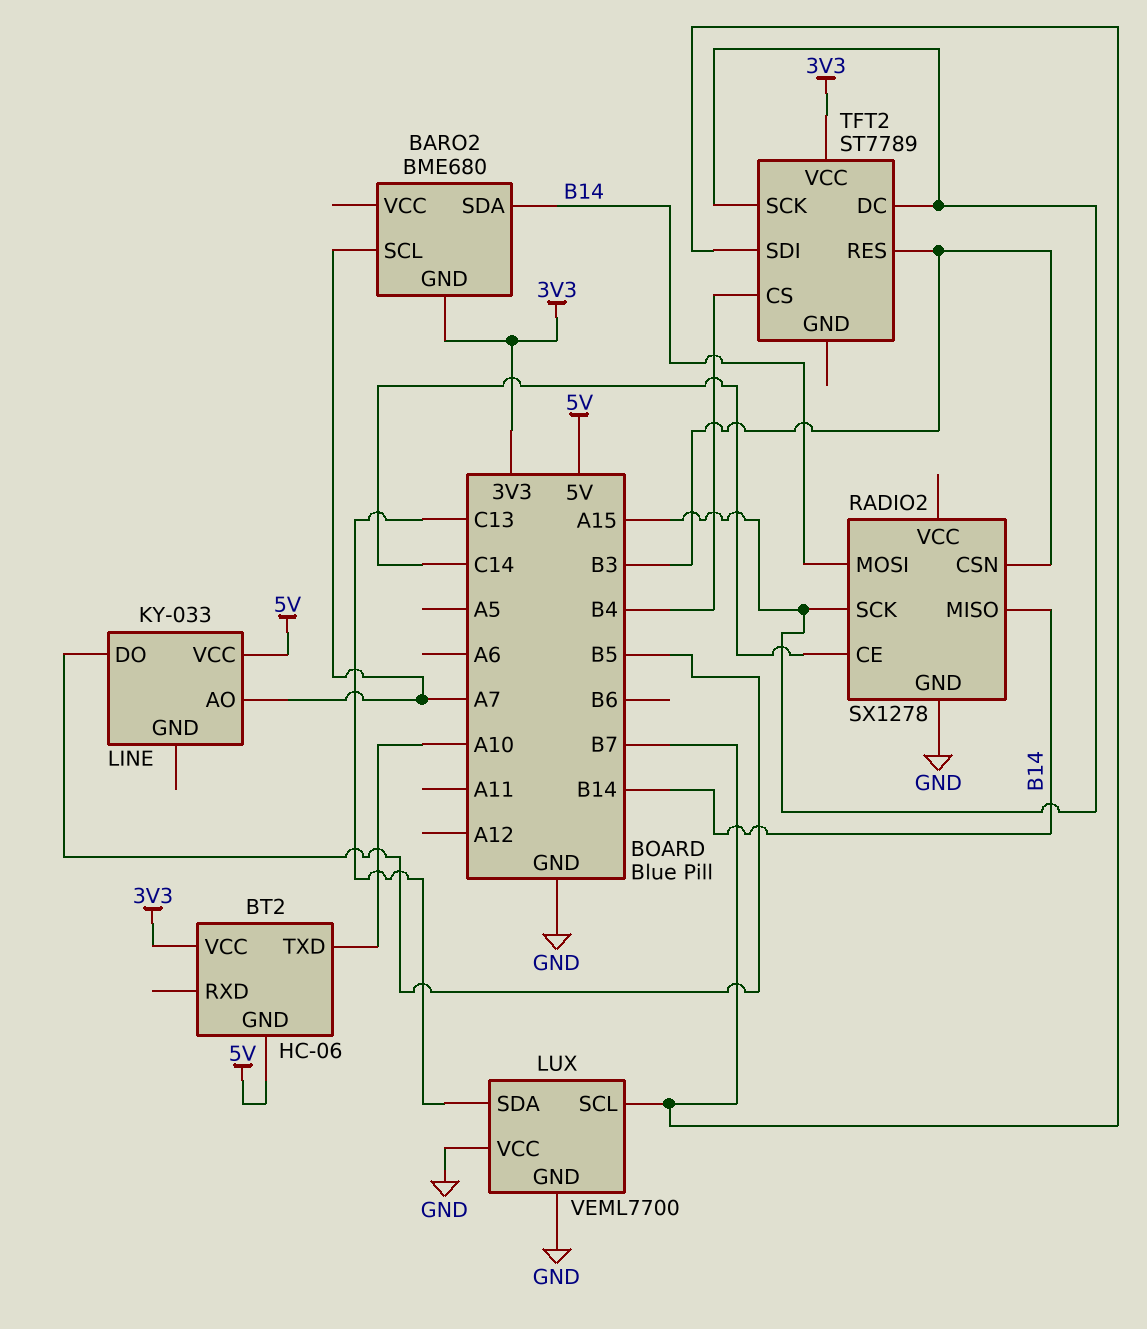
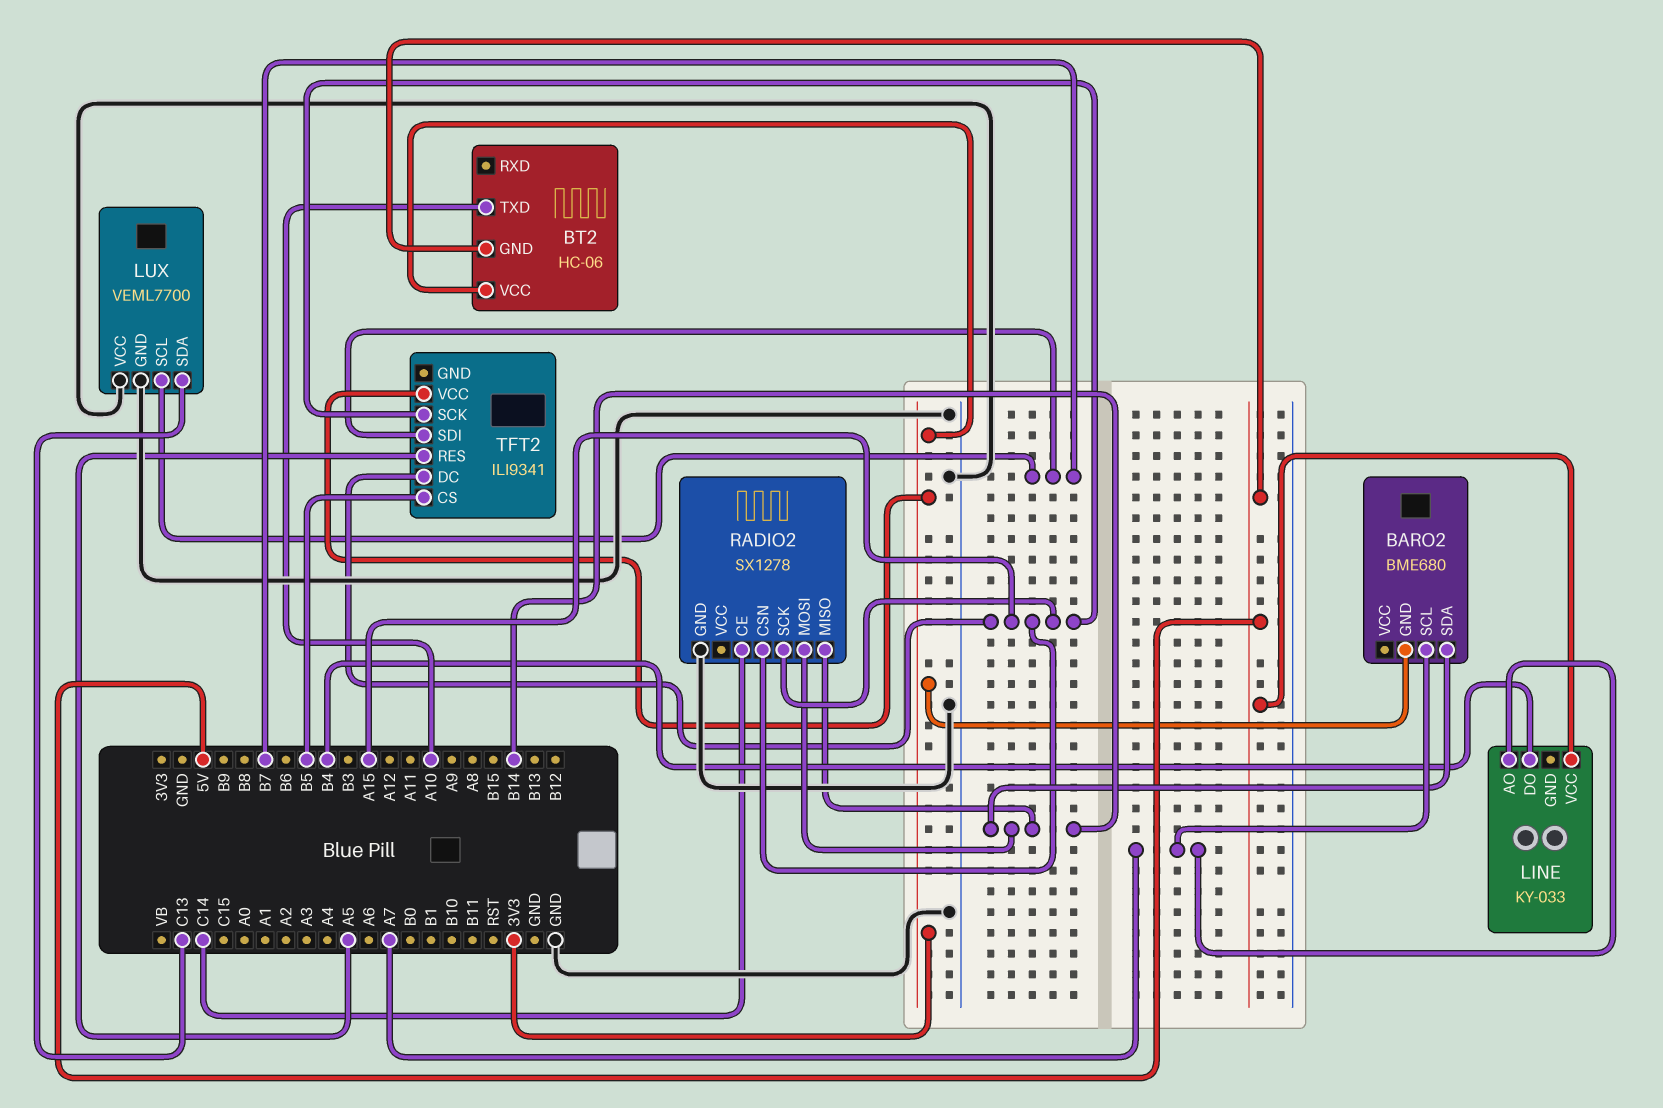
LINE pin DO: B5 -> B4
RADIO2 pin CSN: B3 -> A15
TFT2: ST7789 -> ILI9341
TFT2 pin CS: B4 -> B5
TFT2 pin RES: B3 -> A5

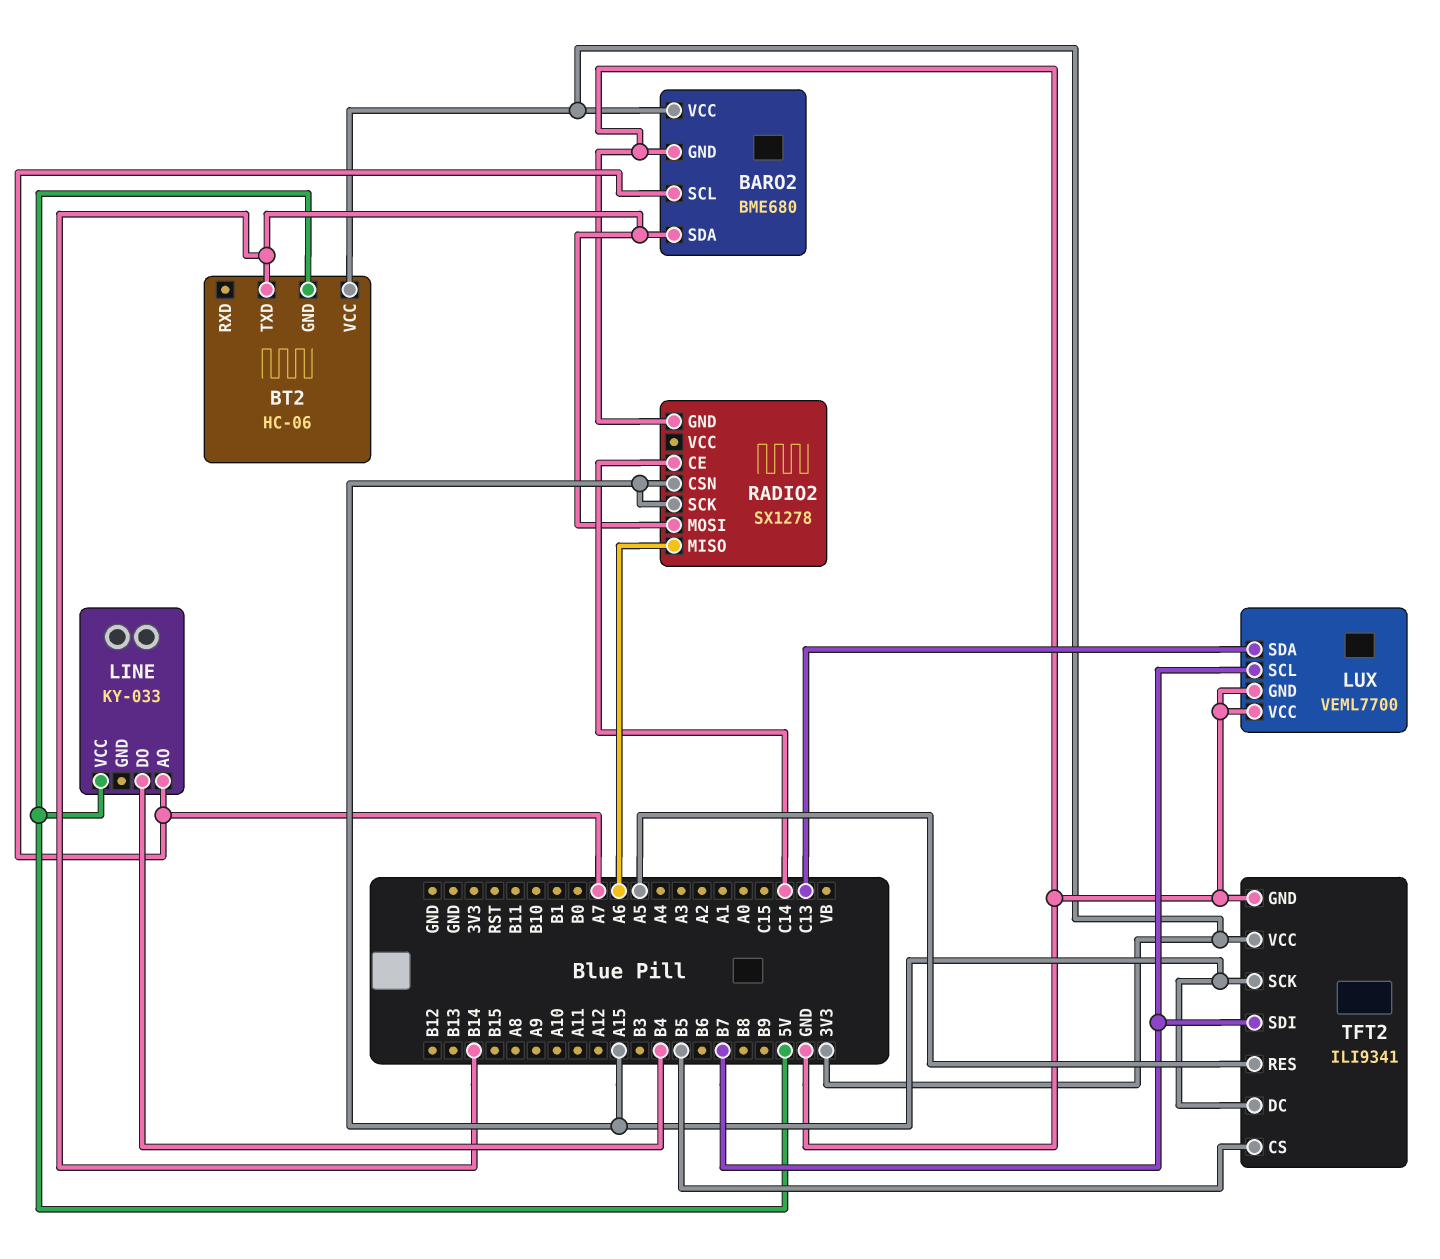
BARO2 pin GND: 3V3 -> GND
BARO2 pin VCC: none -> 3V3
BT2 pin TXD: A10 -> B14
RADIO2 pin MISO: B14 -> A6
TFT2 pin GND: none -> GND

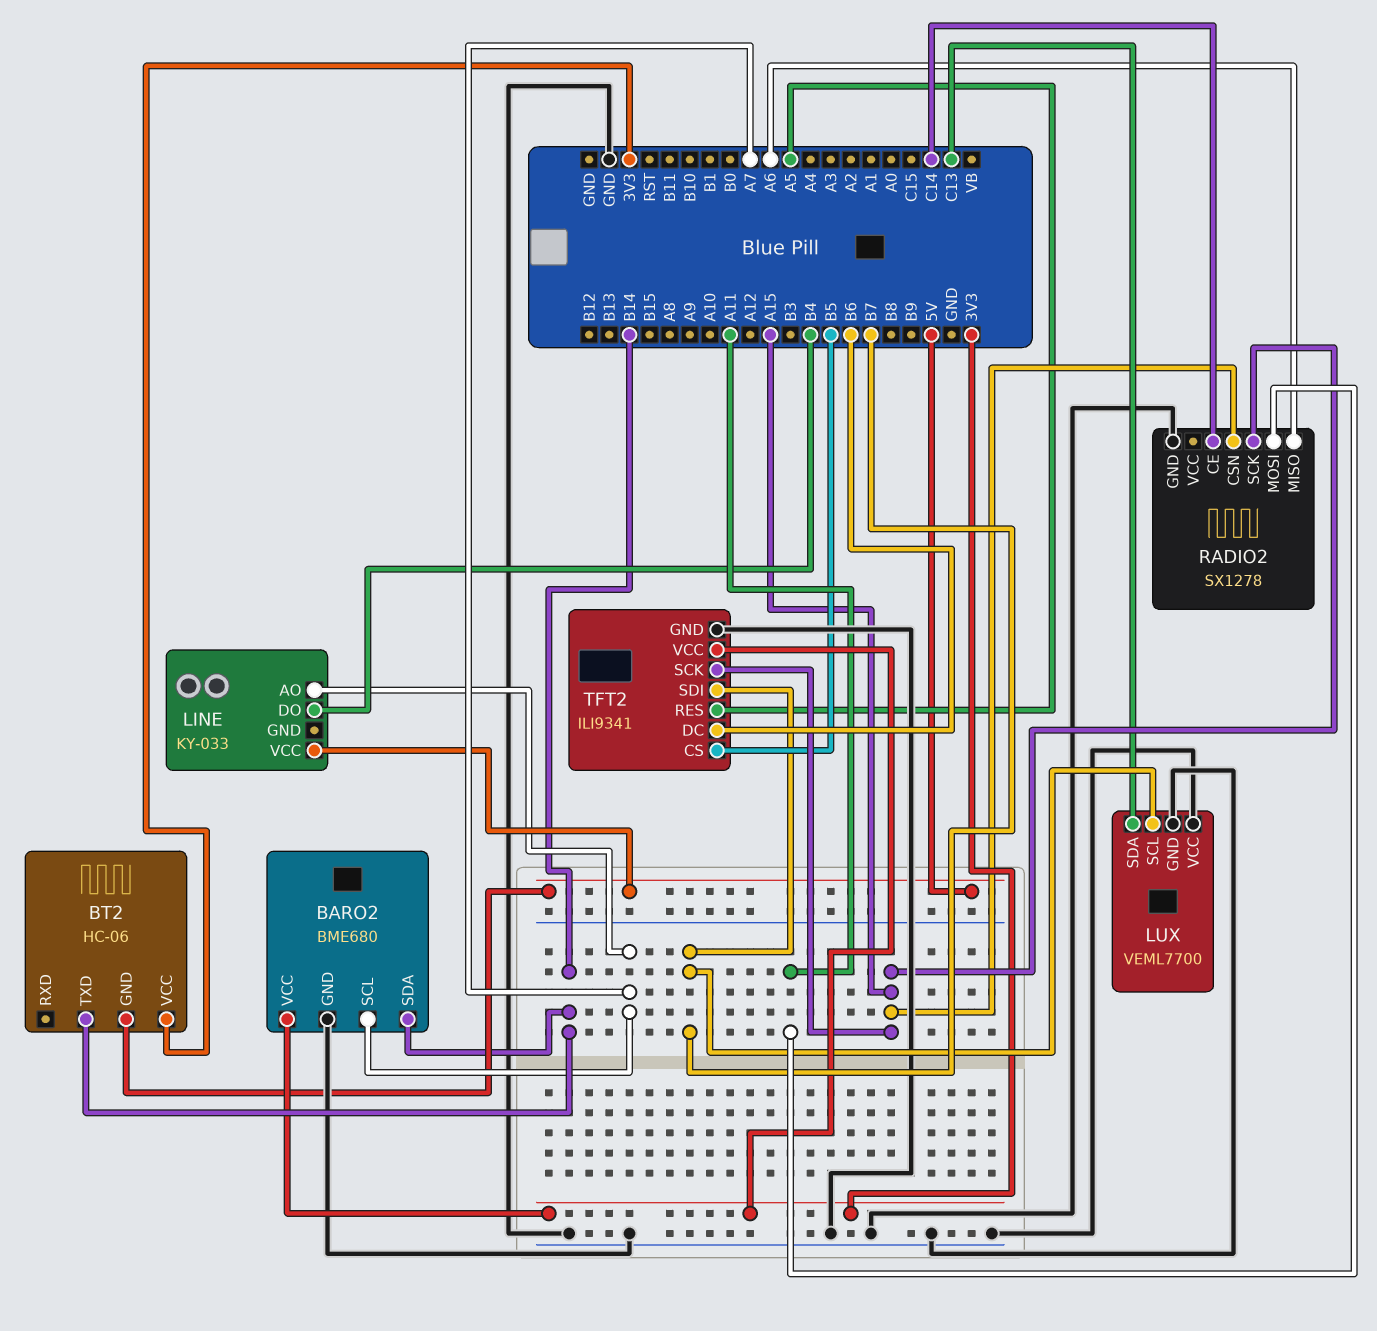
RADIO2 pin MOSI: B14 -> A11
TFT2 pin DC: A15 -> B6

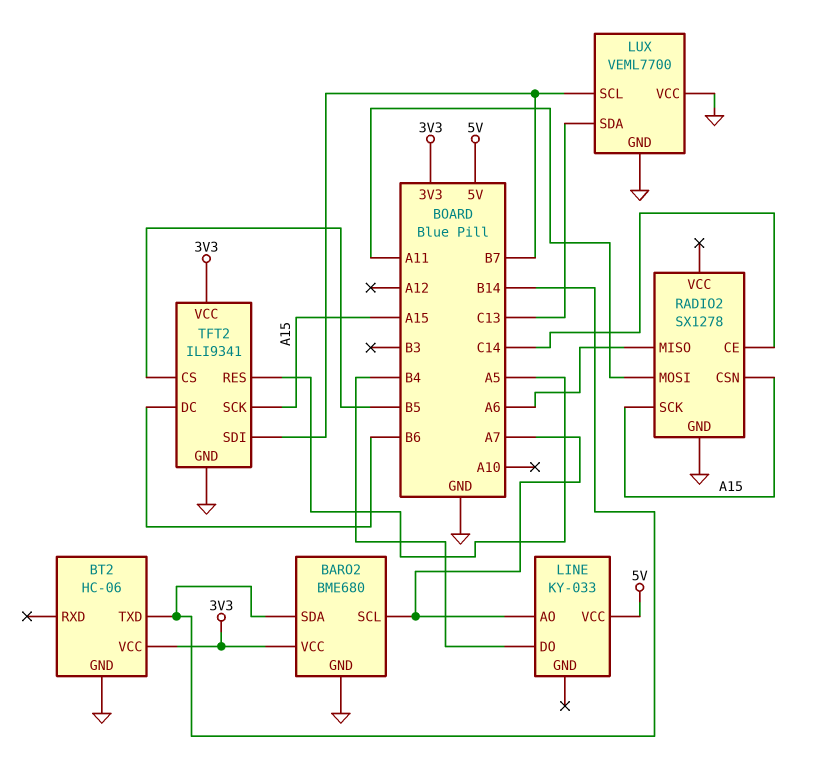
BT2 pin GND: 5V -> GND

